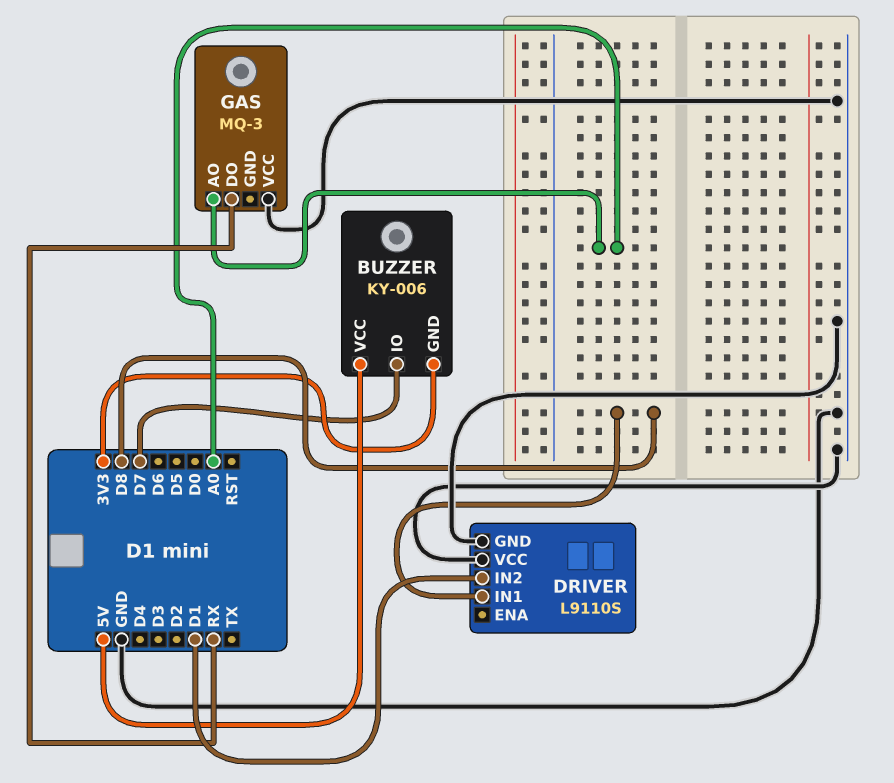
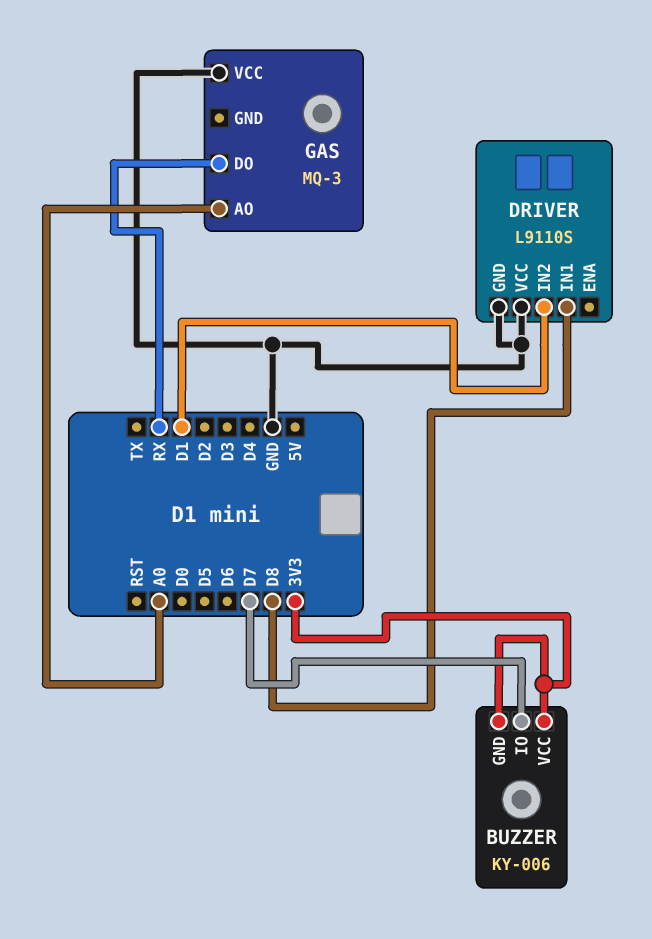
BUZZER pin VCC: 5V -> 3V3

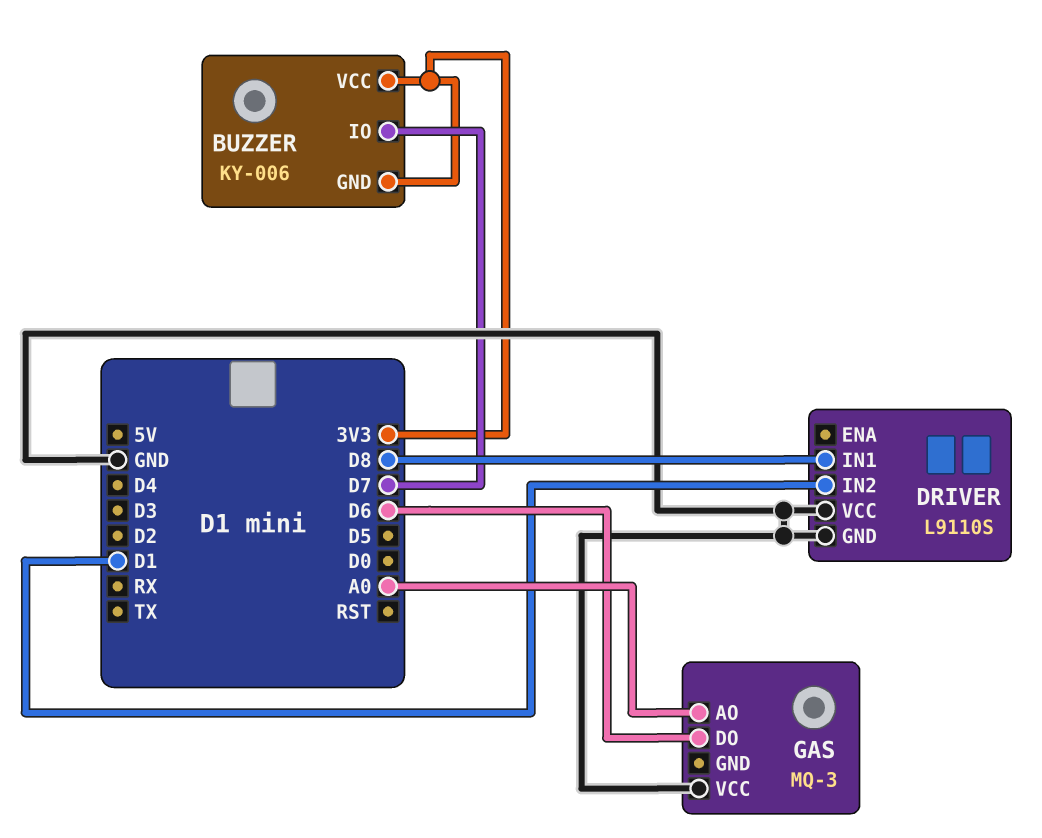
GAS pin DO: RX -> D6

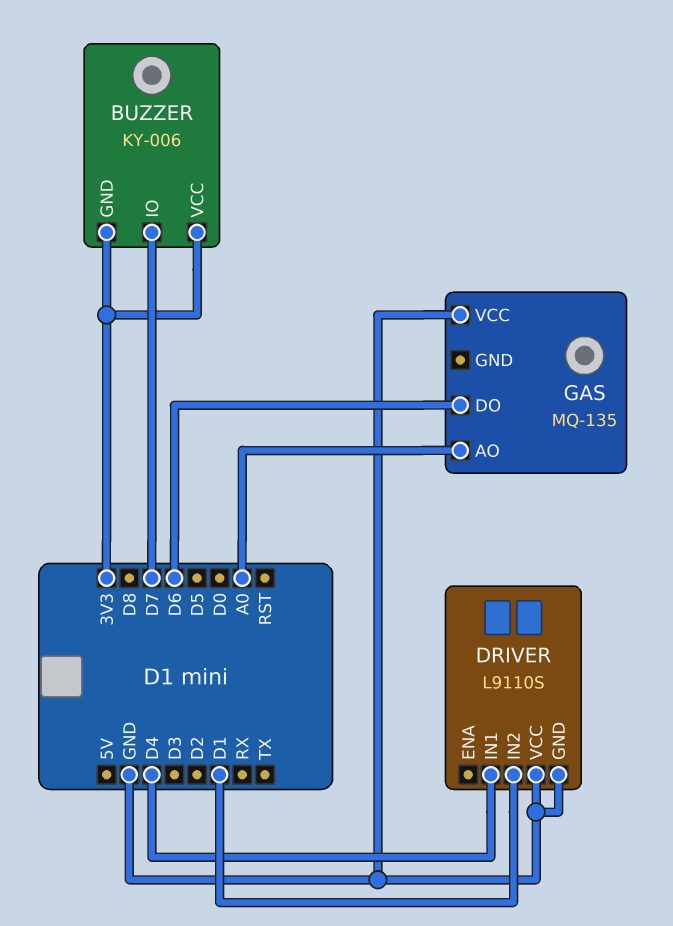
DRIVER pin IN1: D8 -> D4
GAS: MQ-3 -> MQ-135

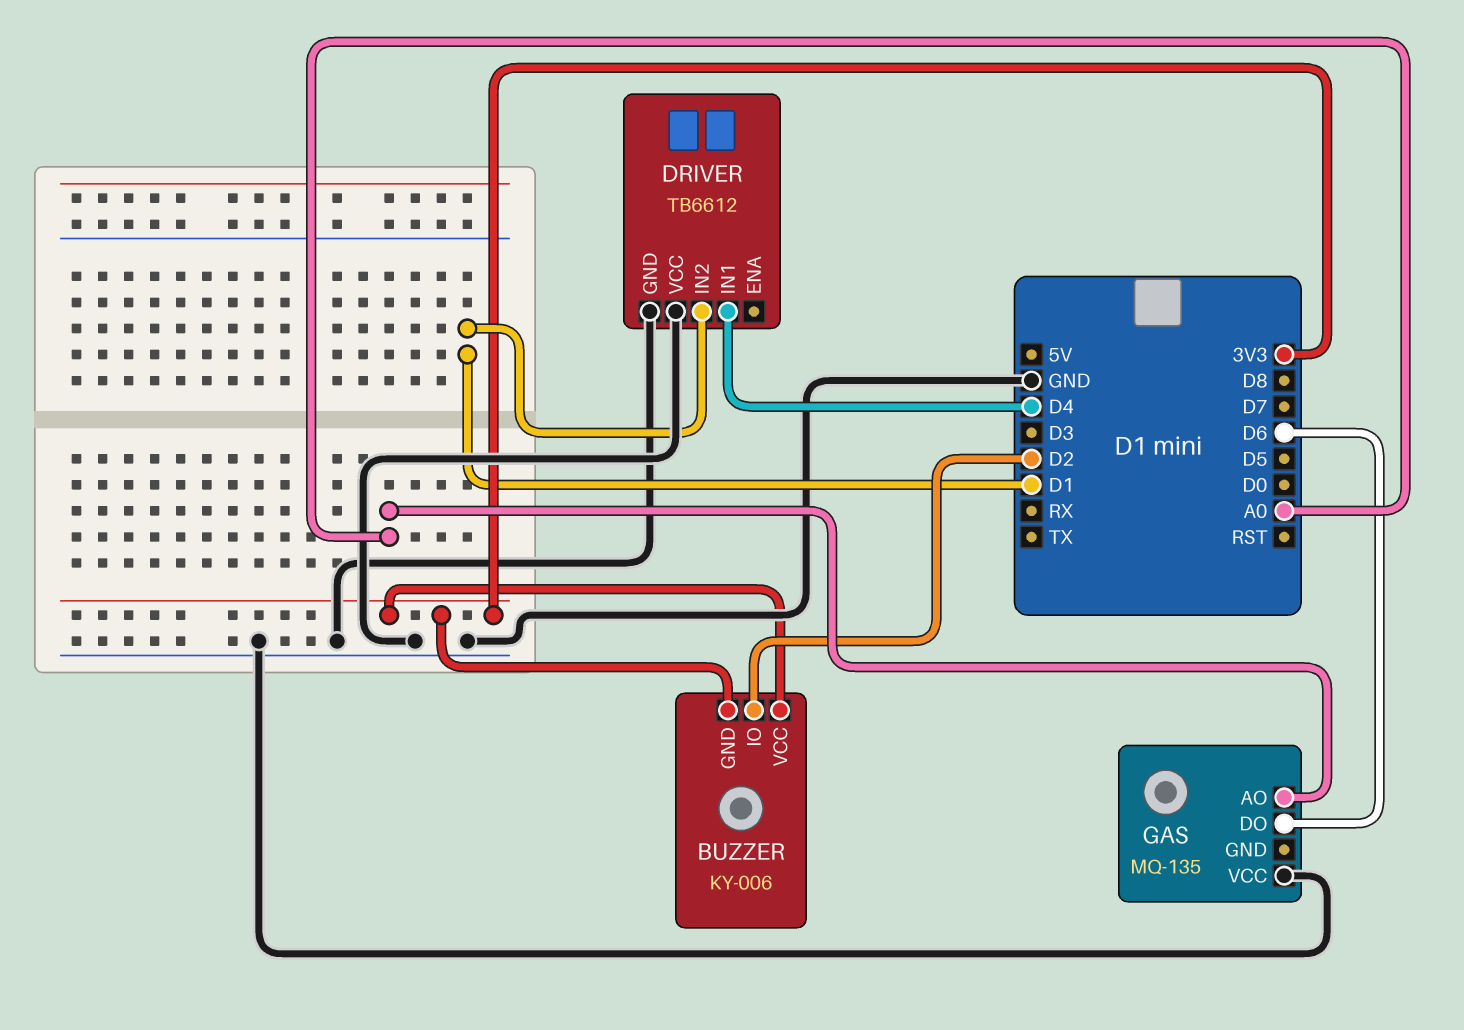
BUZZER pin IO: D7 -> D2
DRIVER: L9110S -> TB6612

